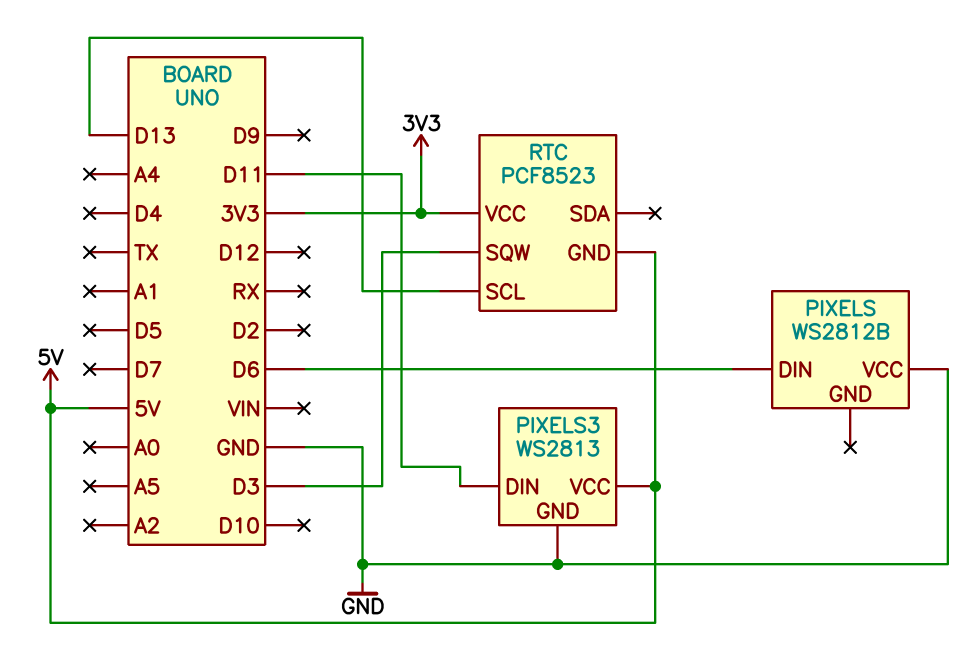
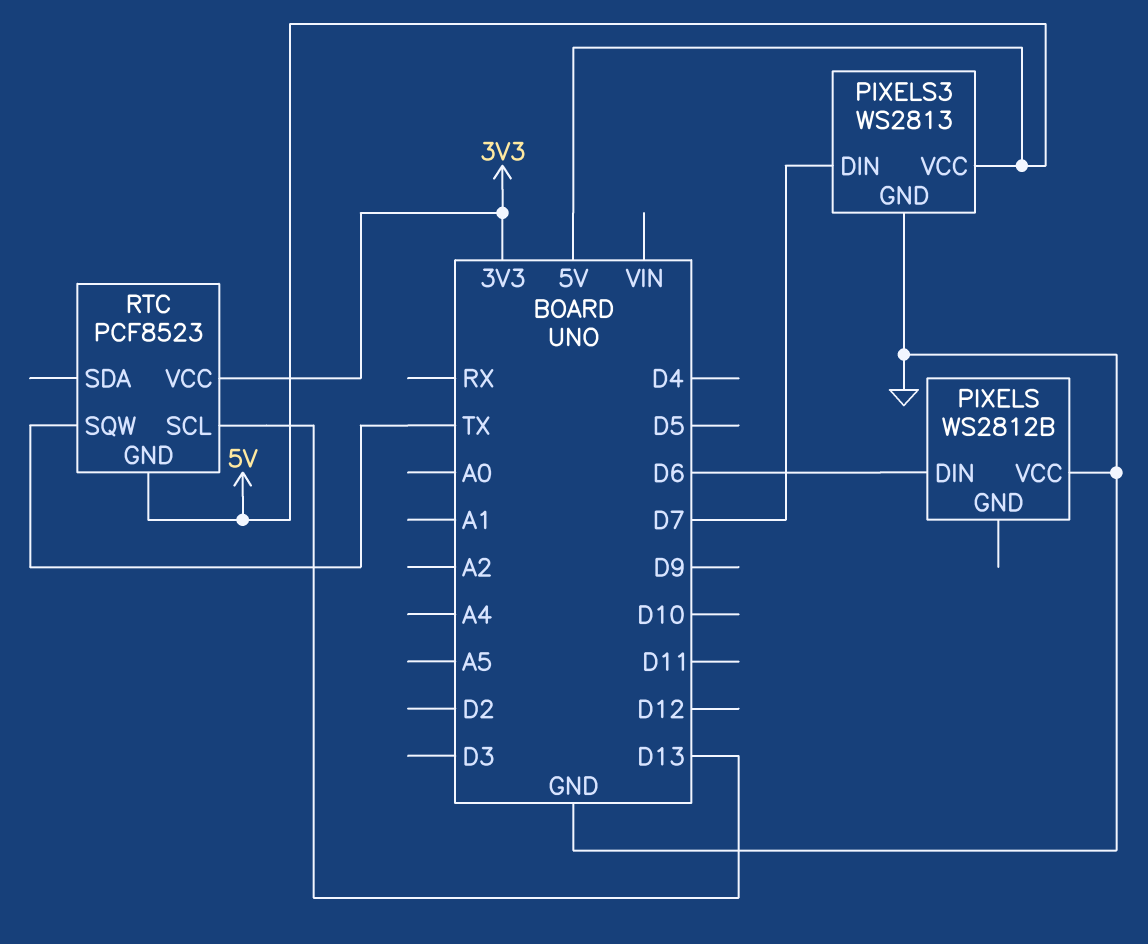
PIXELS3 pin DIN: D11 -> D7
RTC pin SQW: D3 -> TX

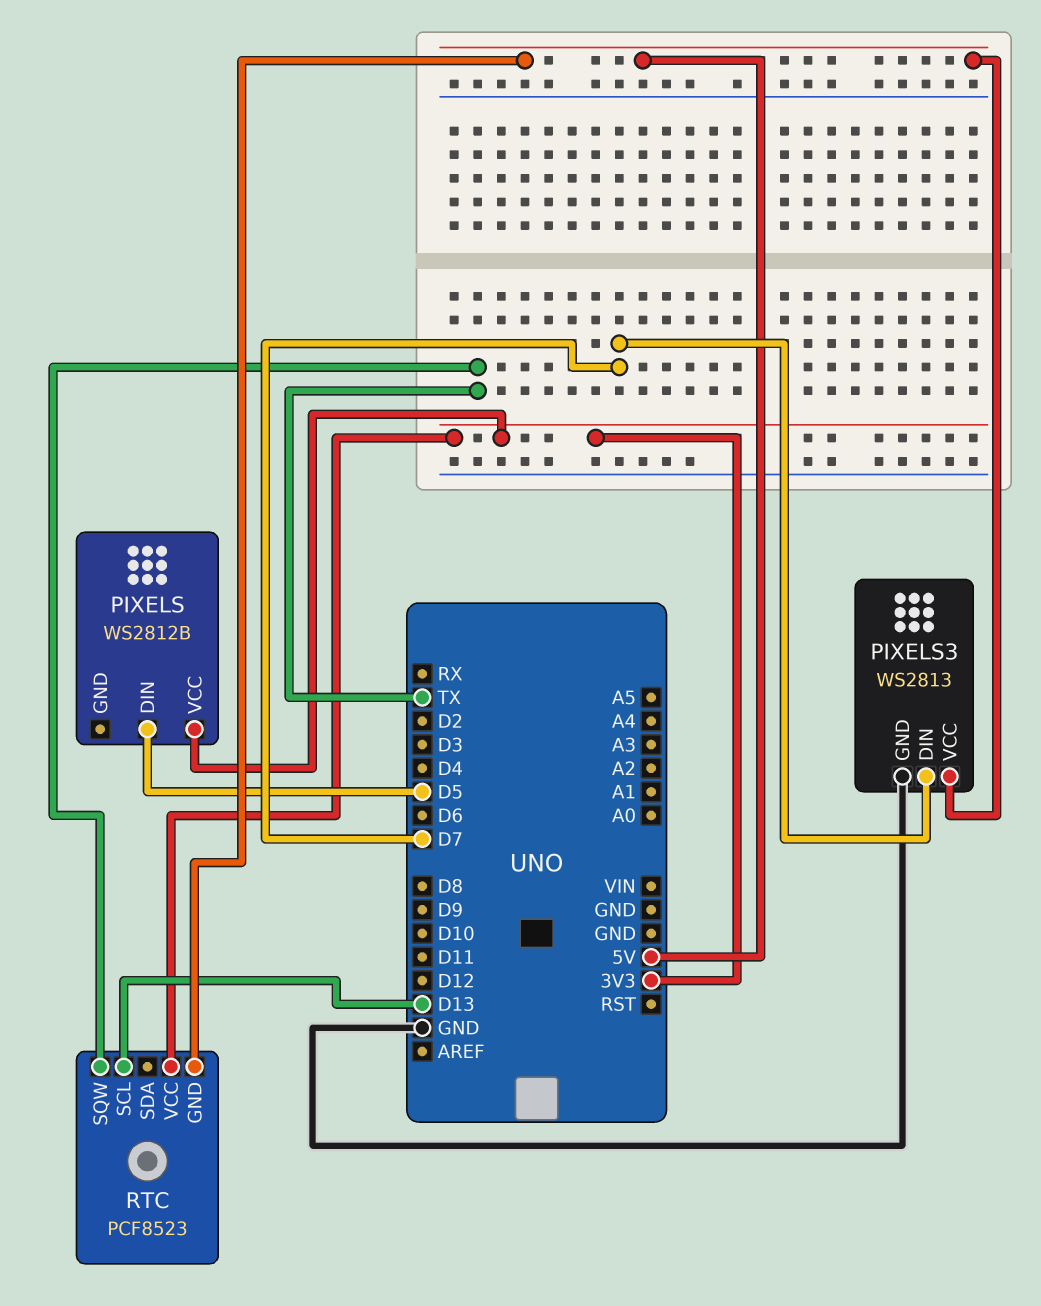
PIXELS pin DIN: D6 -> D5
PIXELS pin VCC: GND -> 3V3

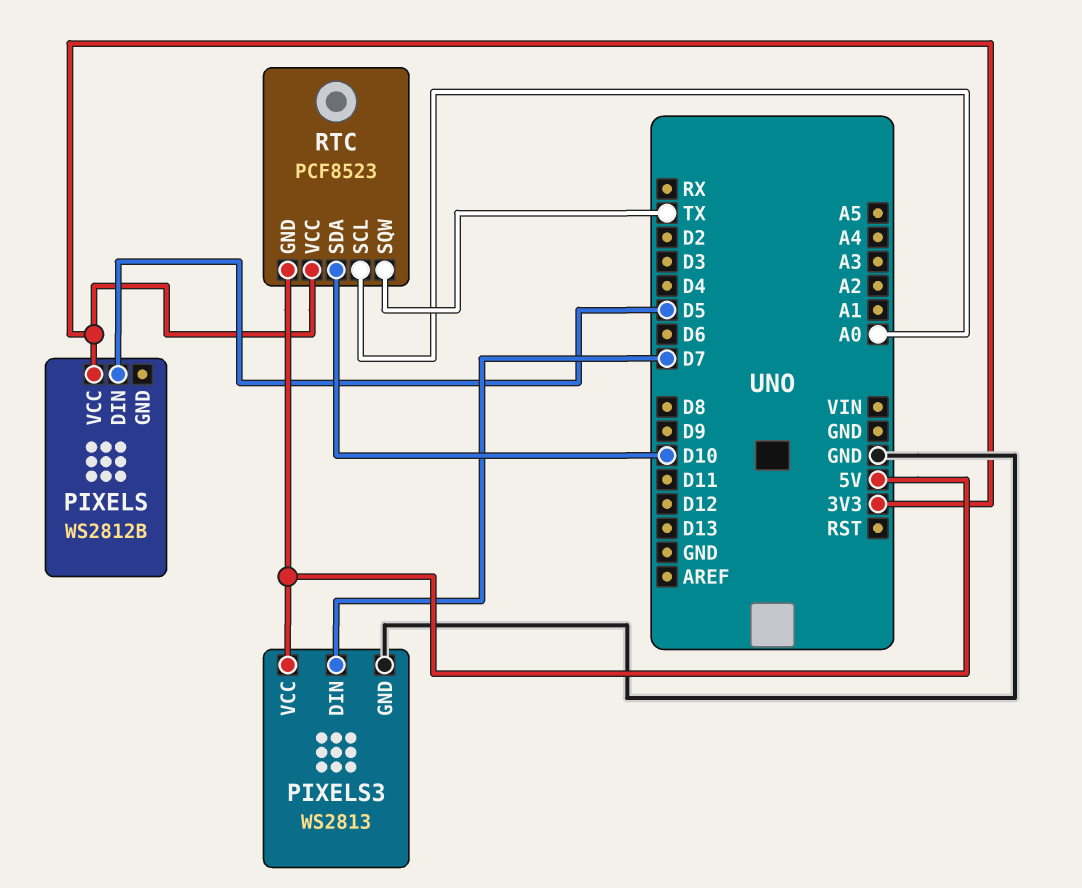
RTC pin SCL: D13 -> A0
RTC pin SDA: none -> D10

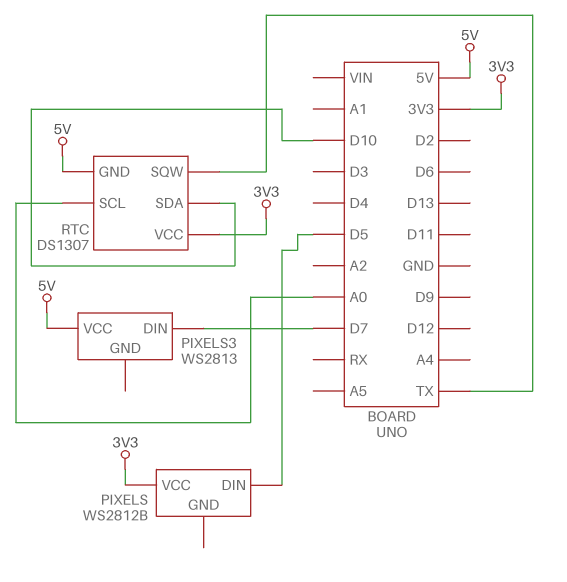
PIXELS3 pin GND: GND -> none
RTC: PCF8523 -> DS1307

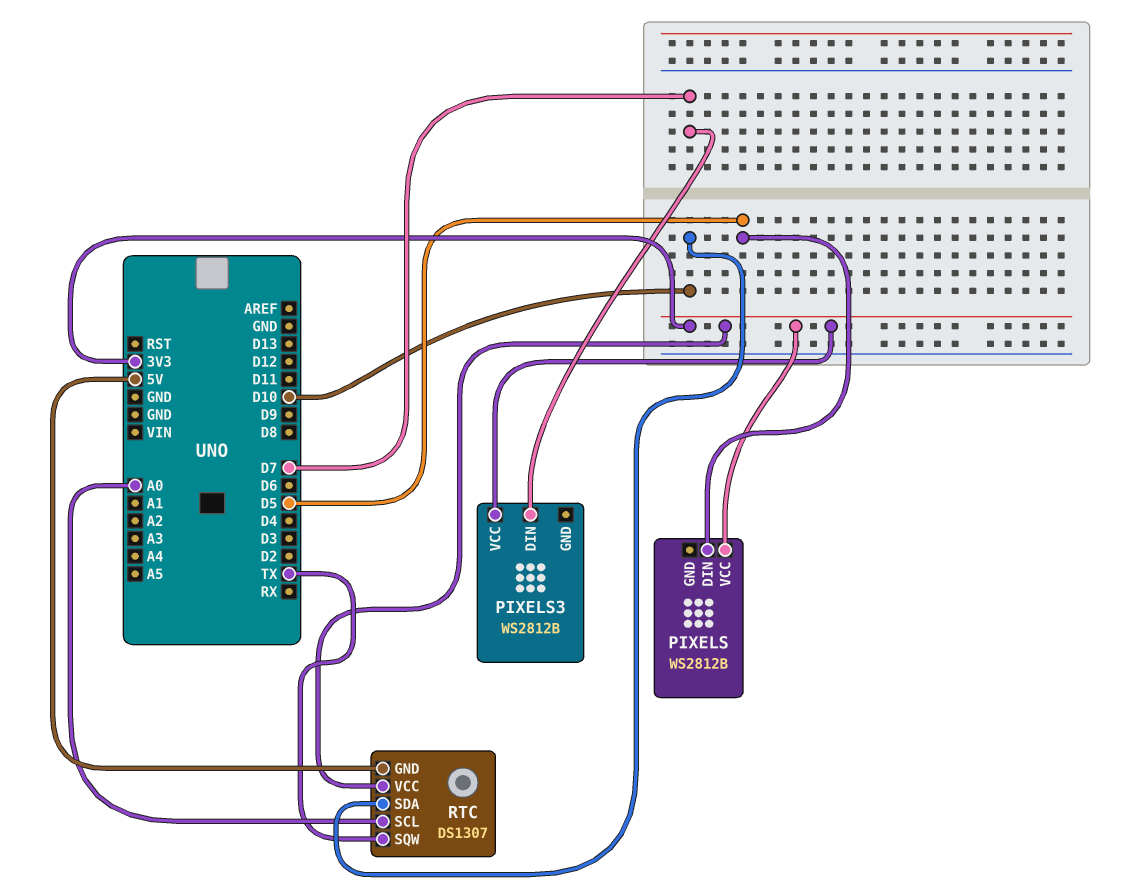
PIXELS3: WS2813 -> WS2812B
PIXELS3 pin VCC: 5V -> 3V3

